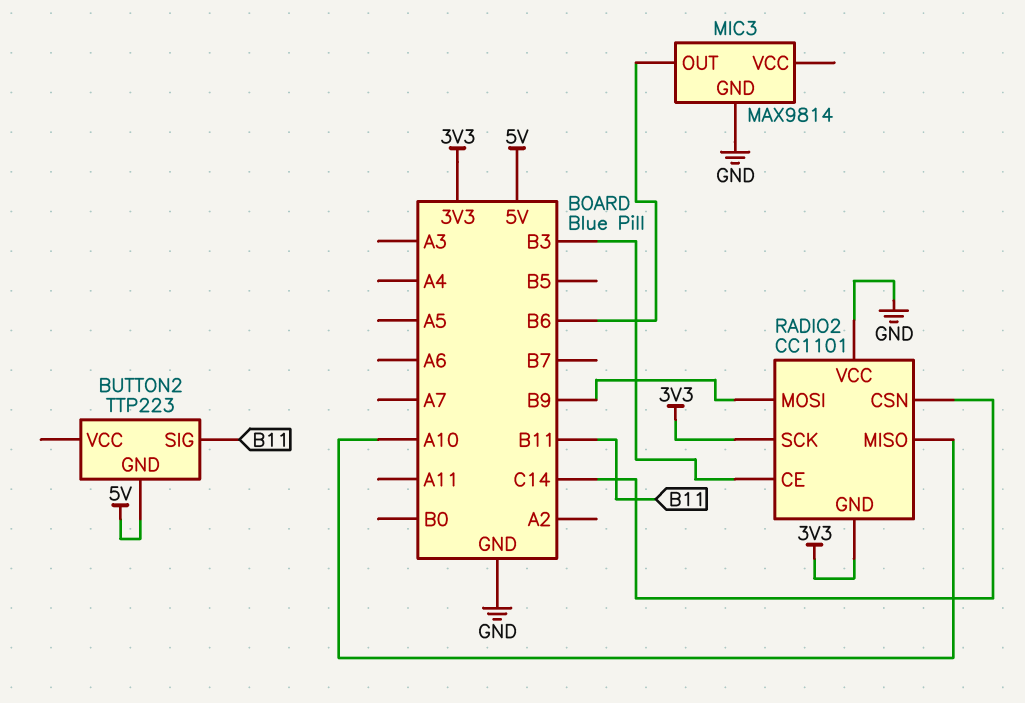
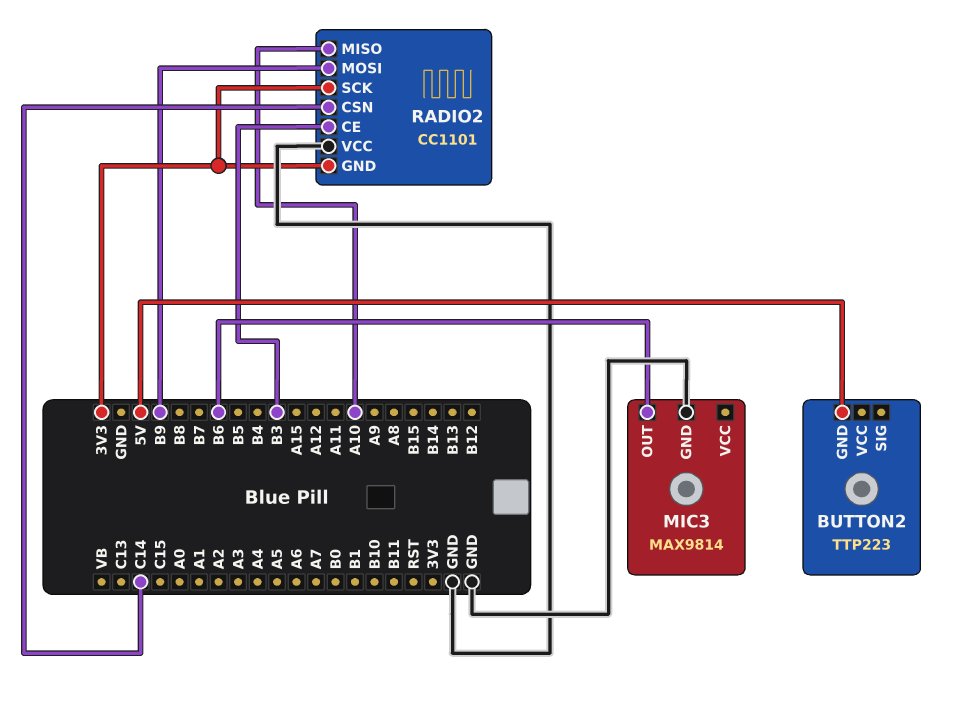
BUTTON2 pin SIG: B11 -> none

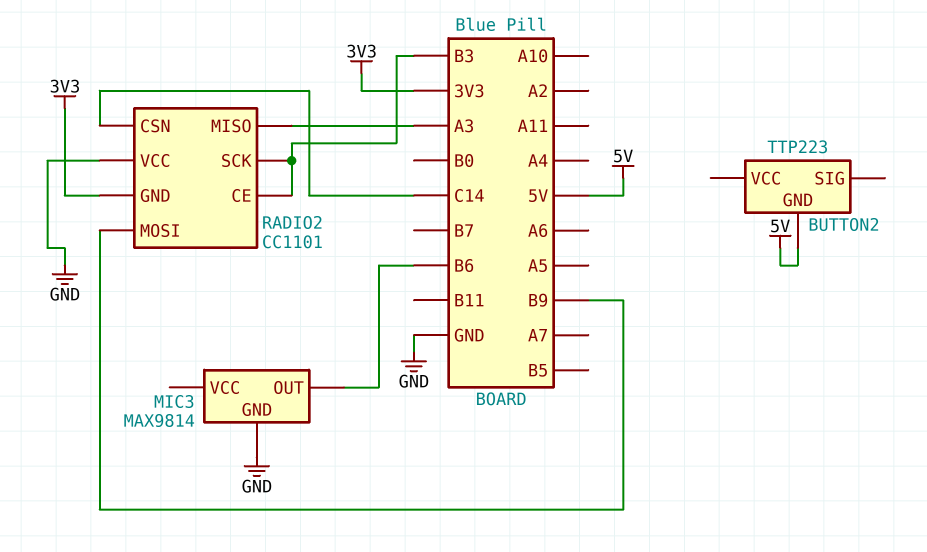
RADIO2 pin MISO: A10 -> A3
RADIO2 pin SCK: 3V3 -> B3

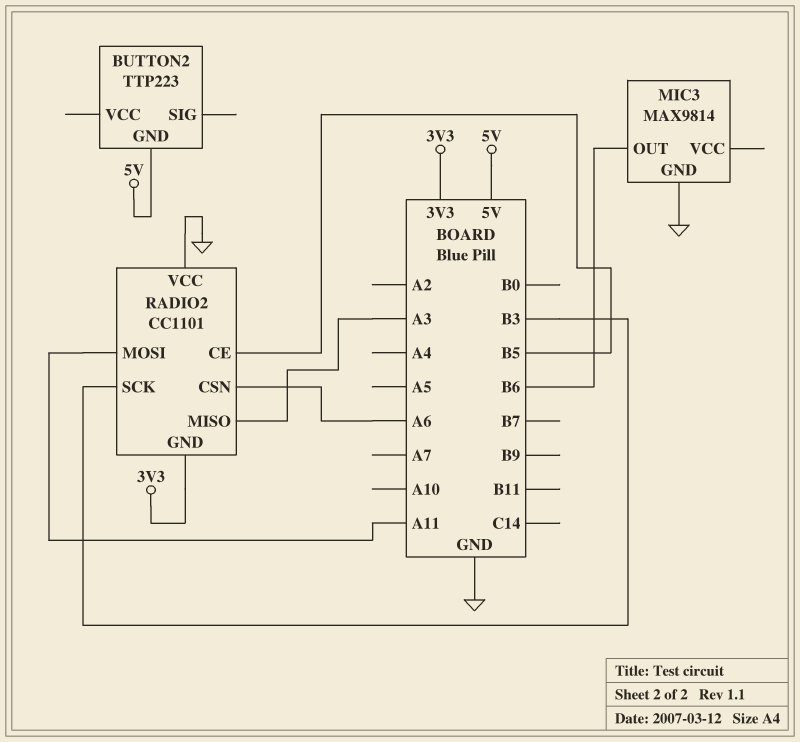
RADIO2 pin CE: B3 -> B5
RADIO2 pin CSN: C14 -> A6
RADIO2 pin MOSI: B9 -> A11

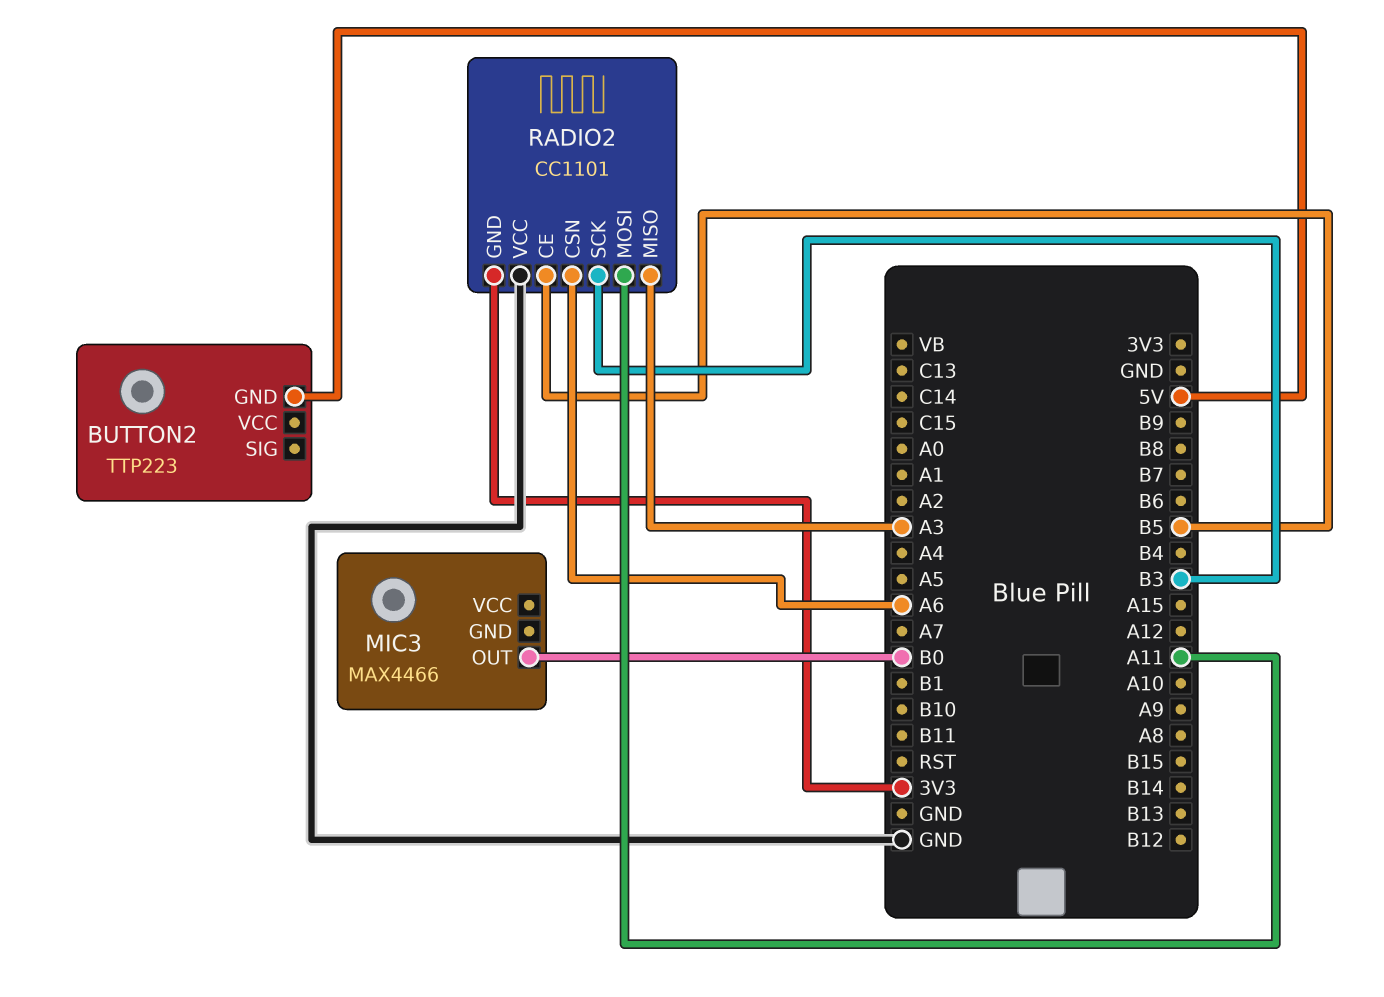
MIC3: MAX9814 -> MAX4466
MIC3 pin GND: GND -> none
MIC3 pin OUT: B6 -> B0

